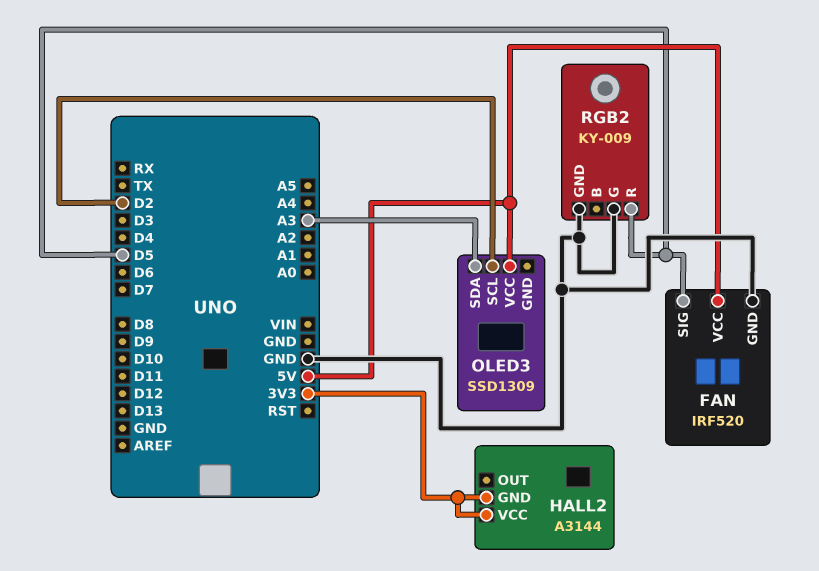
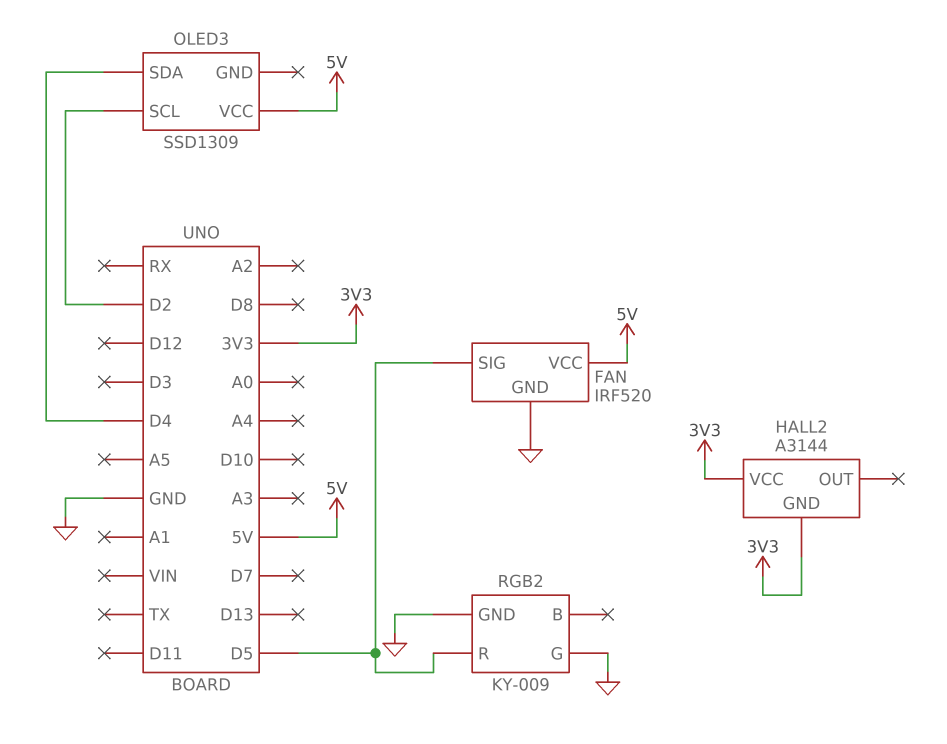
OLED3 pin SDA: A3 -> D4

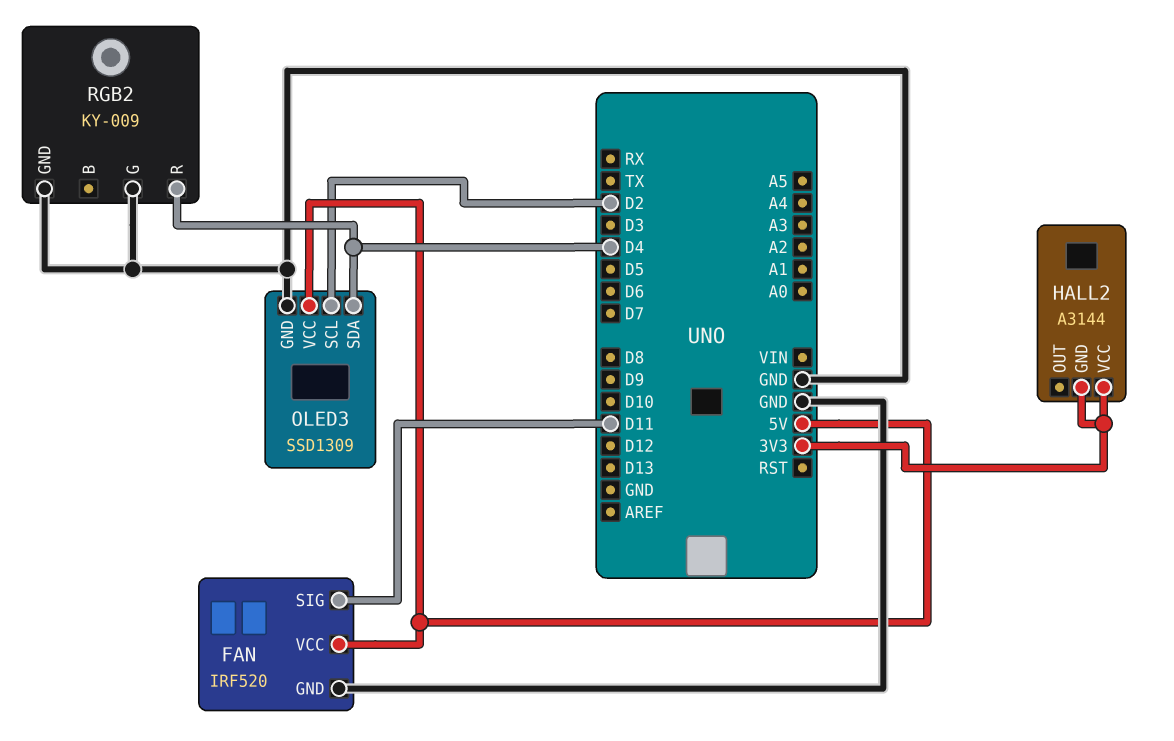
FAN pin SIG: D5 -> D11
OLED3 pin GND: none -> GND
RGB2 pin R: D5 -> D4

